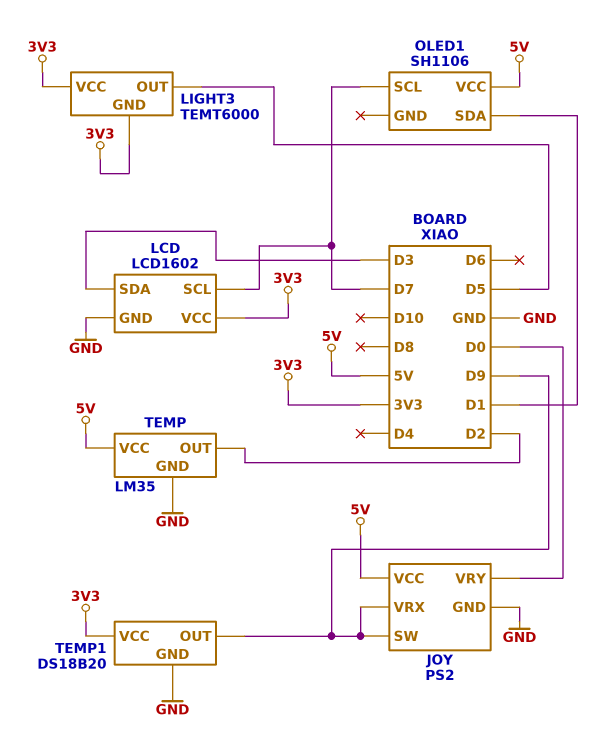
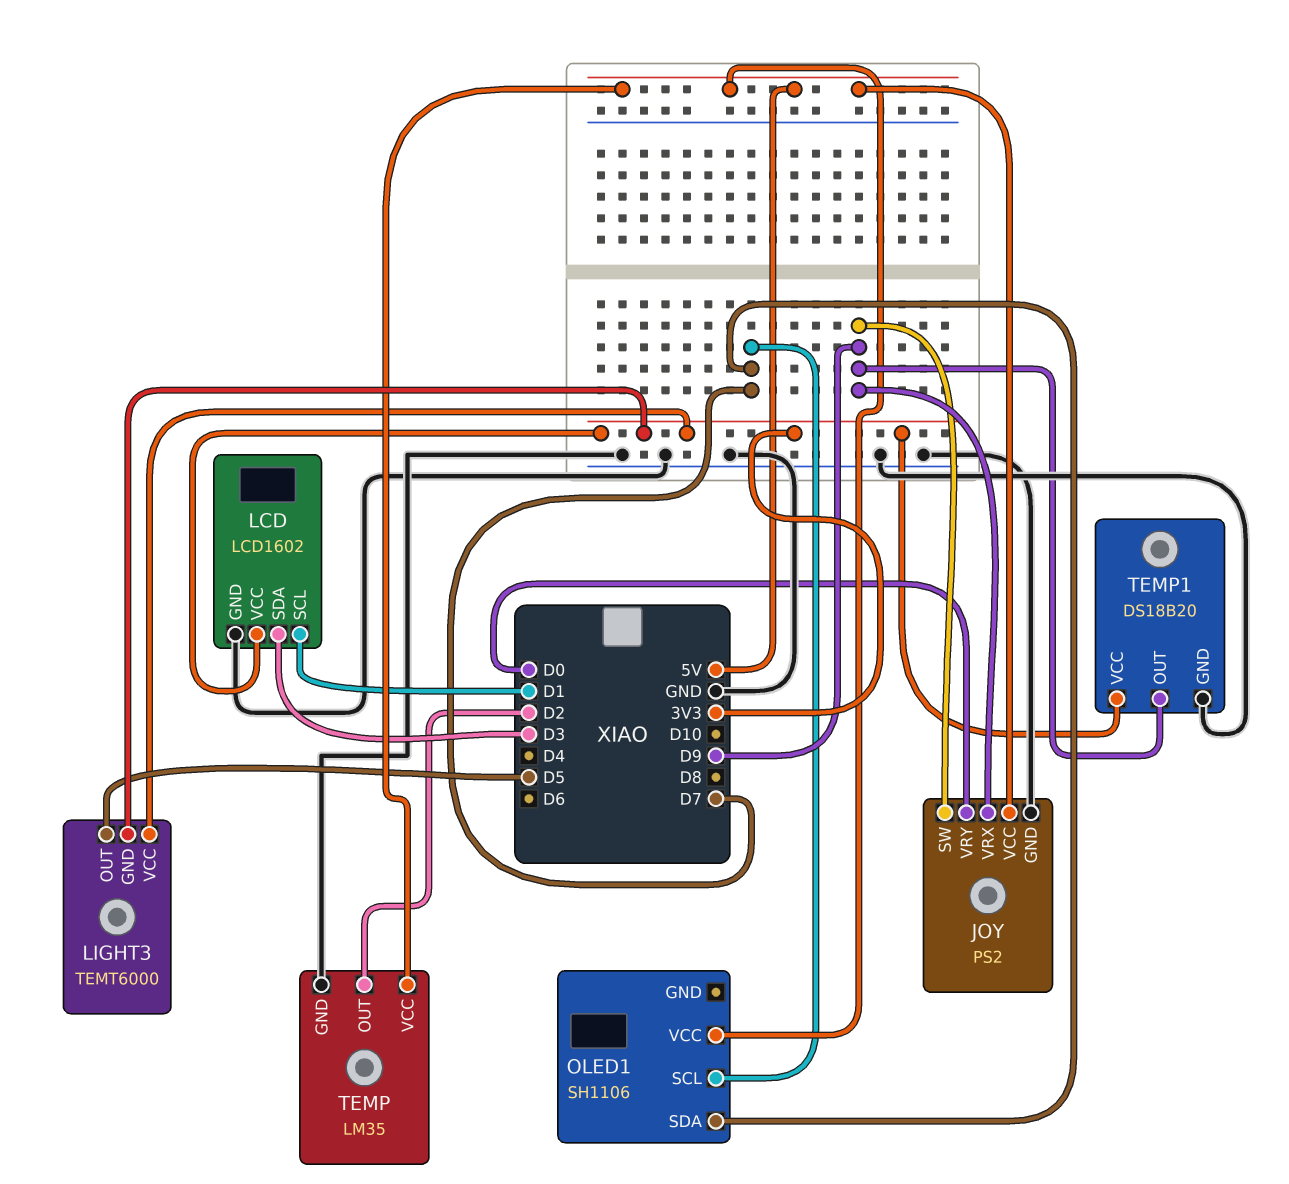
LCD pin SCL: D7 -> D1
OLED1 pin SDA: D1 -> D7

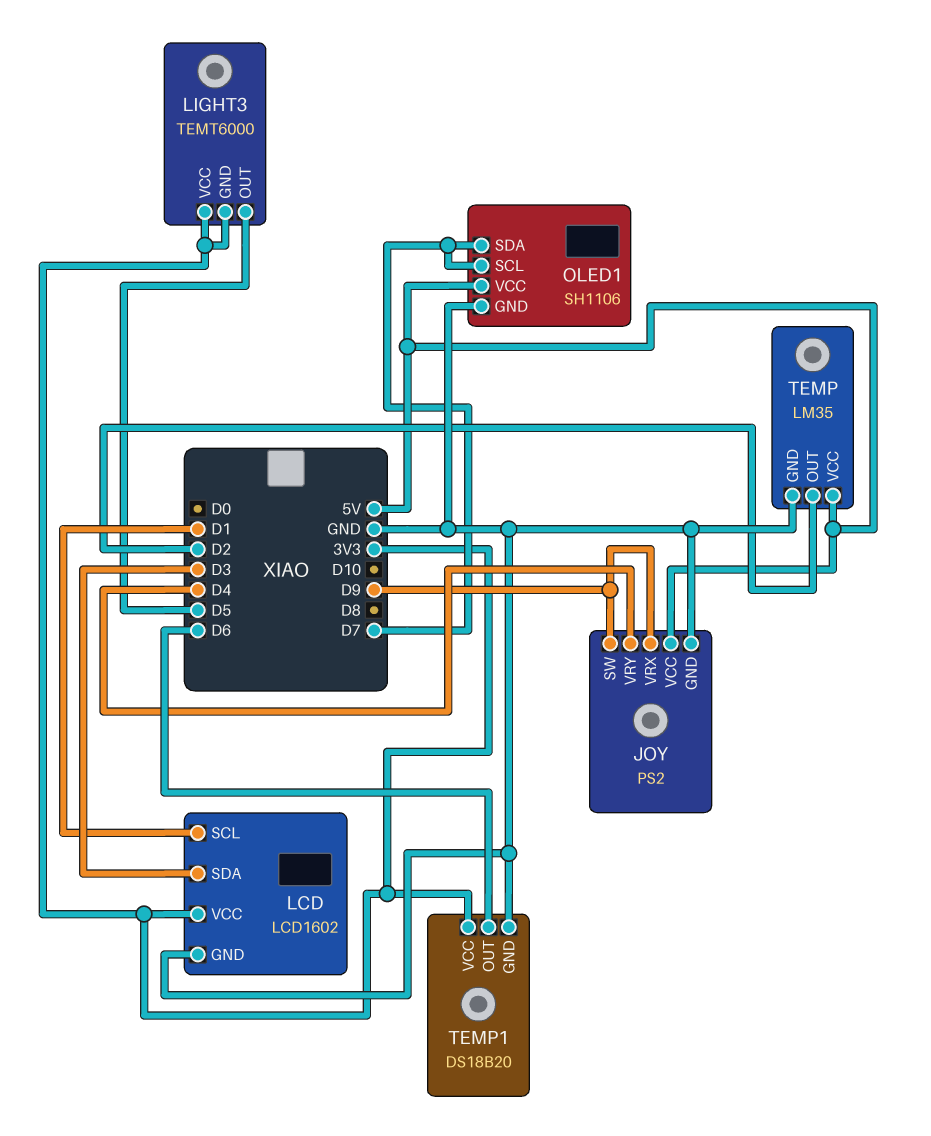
JOY pin VRY: D0 -> D4
OLED1 pin GND: none -> GND
TEMP1 pin OUT: D9 -> D6

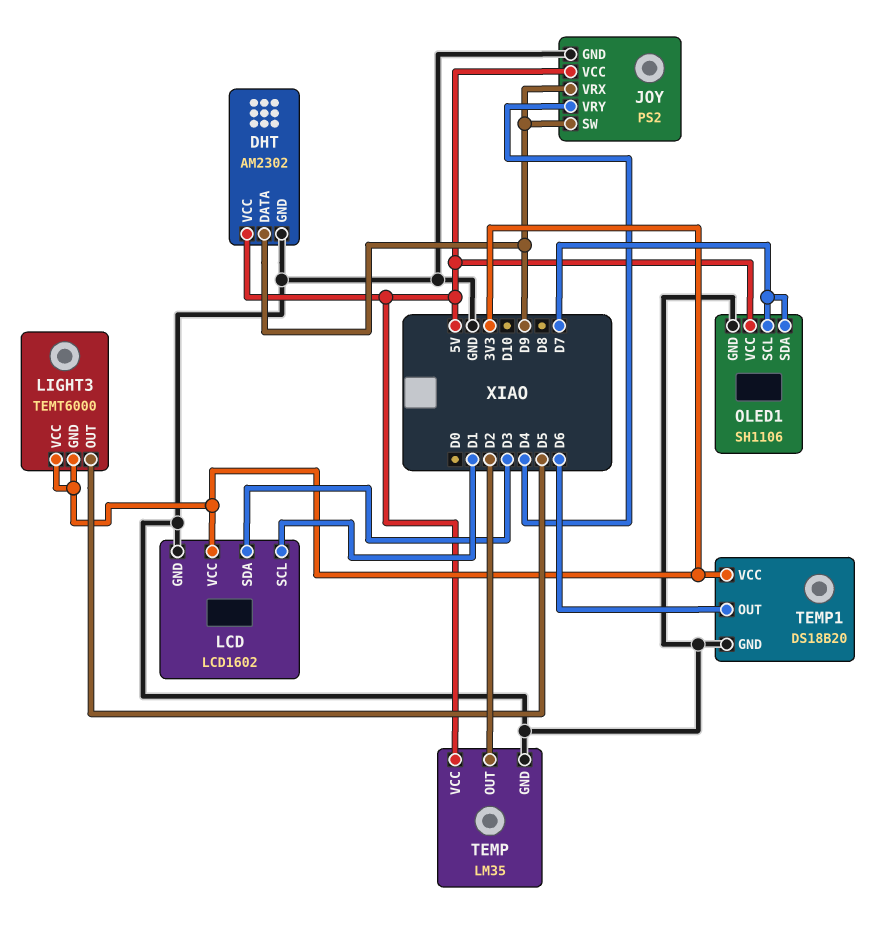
DHT: none -> AM2302
DHT pin DATA: none -> D9
DHT pin GND: none -> GND
DHT pin VCC: none -> 5V

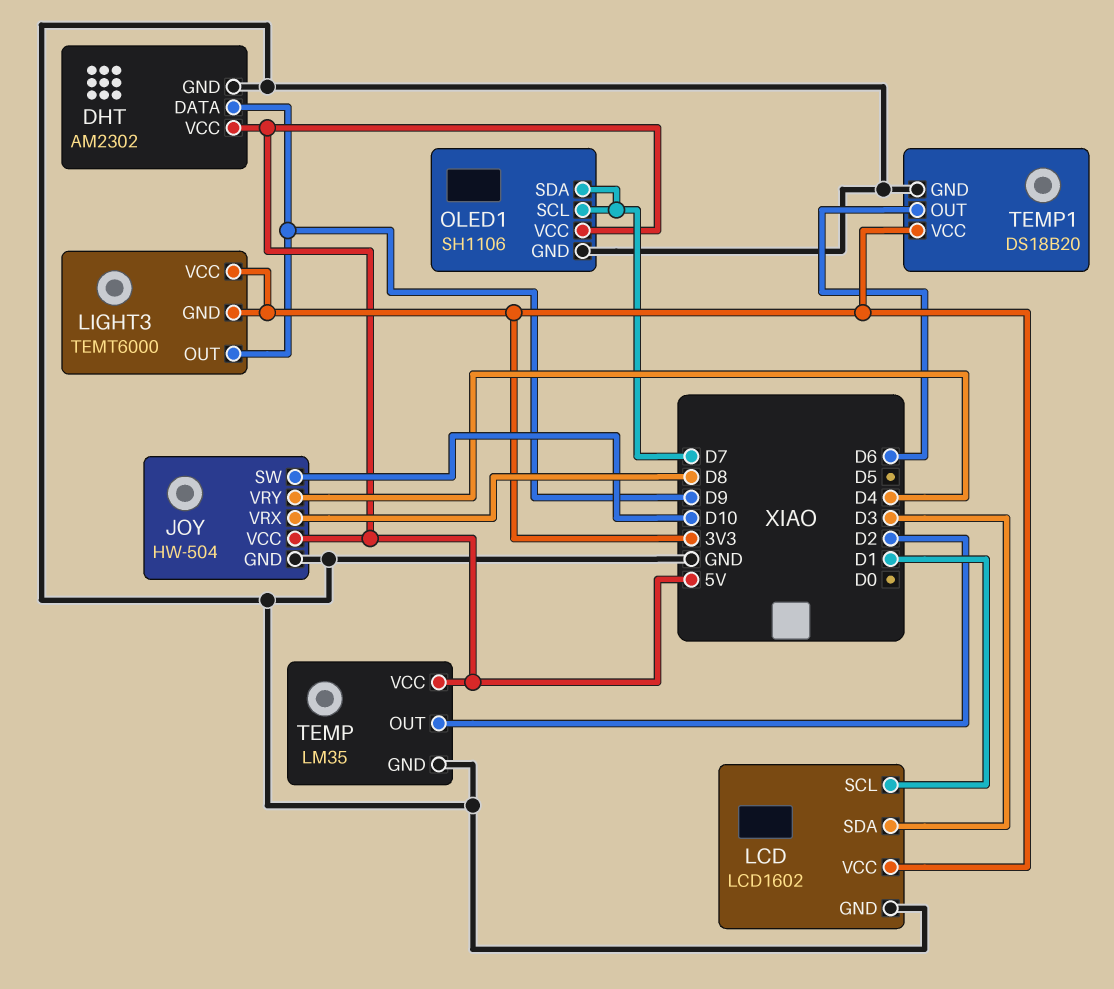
JOY: PS2 -> HW-504
JOY pin SW: D9 -> D10
JOY pin VRX: D9 -> D8
LIGHT3 pin OUT: D5 -> D9

